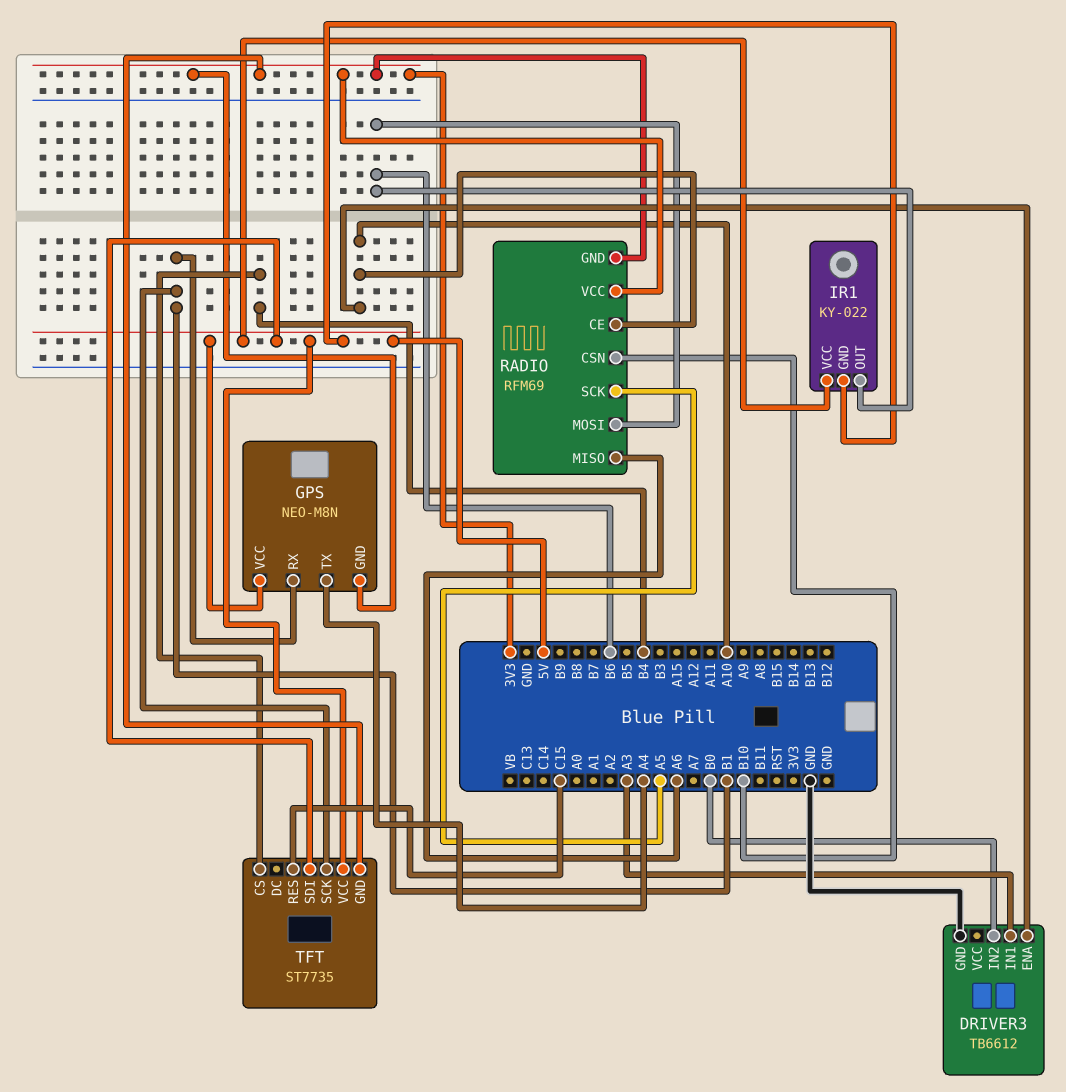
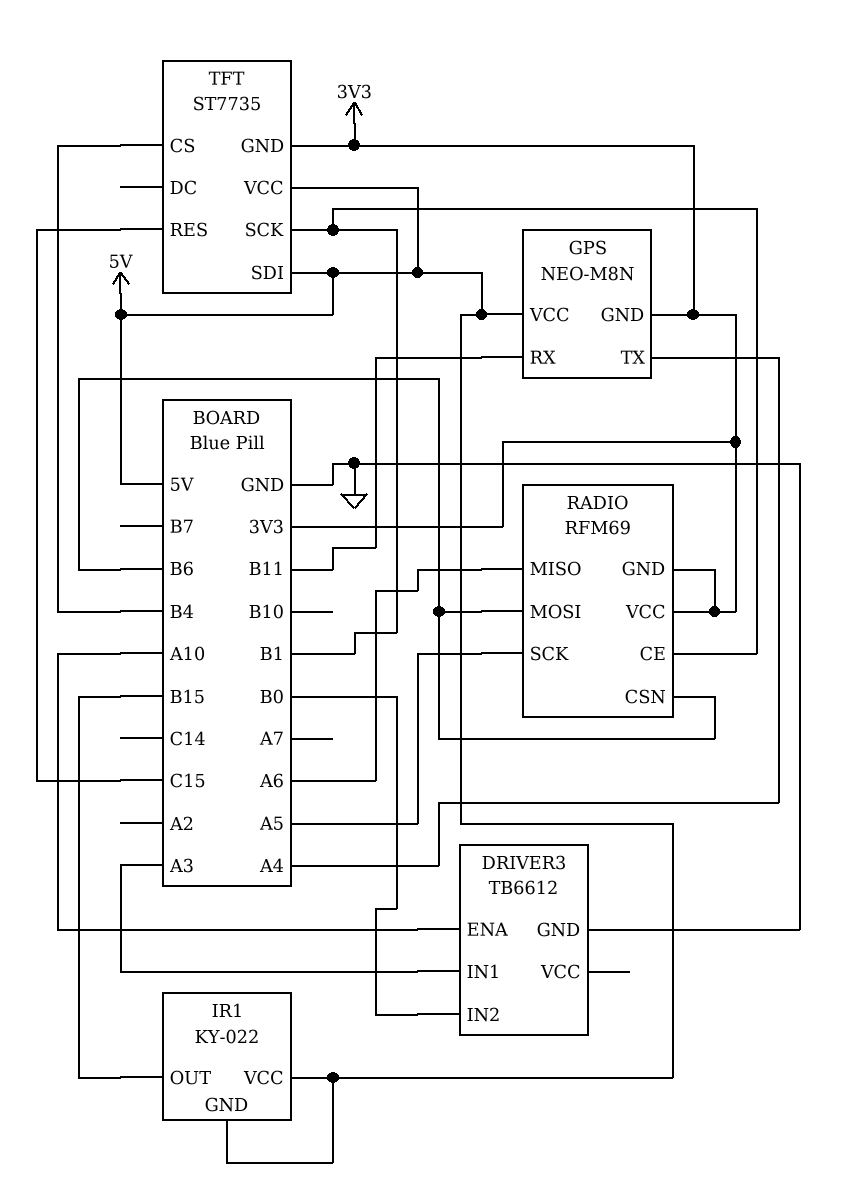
GPS pin RX: B1 -> B11
IR1 pin OUT: B6 -> B15
RADIO pin CE: A10 -> B1
RADIO pin CSN: B10 -> B6

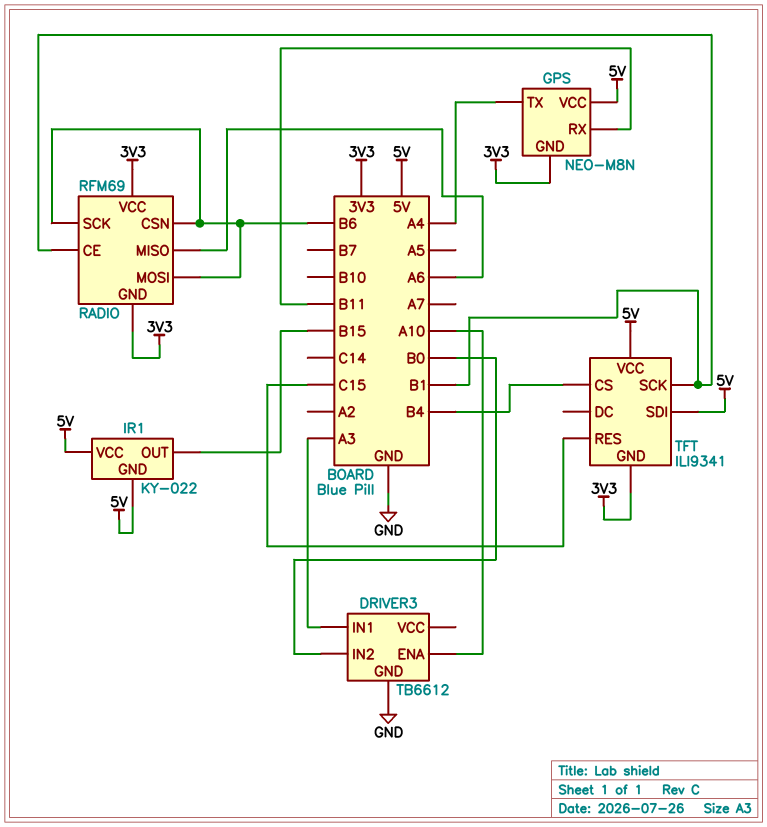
RADIO pin SCK: A5 -> B6
TFT: ST7735 -> ILI9341

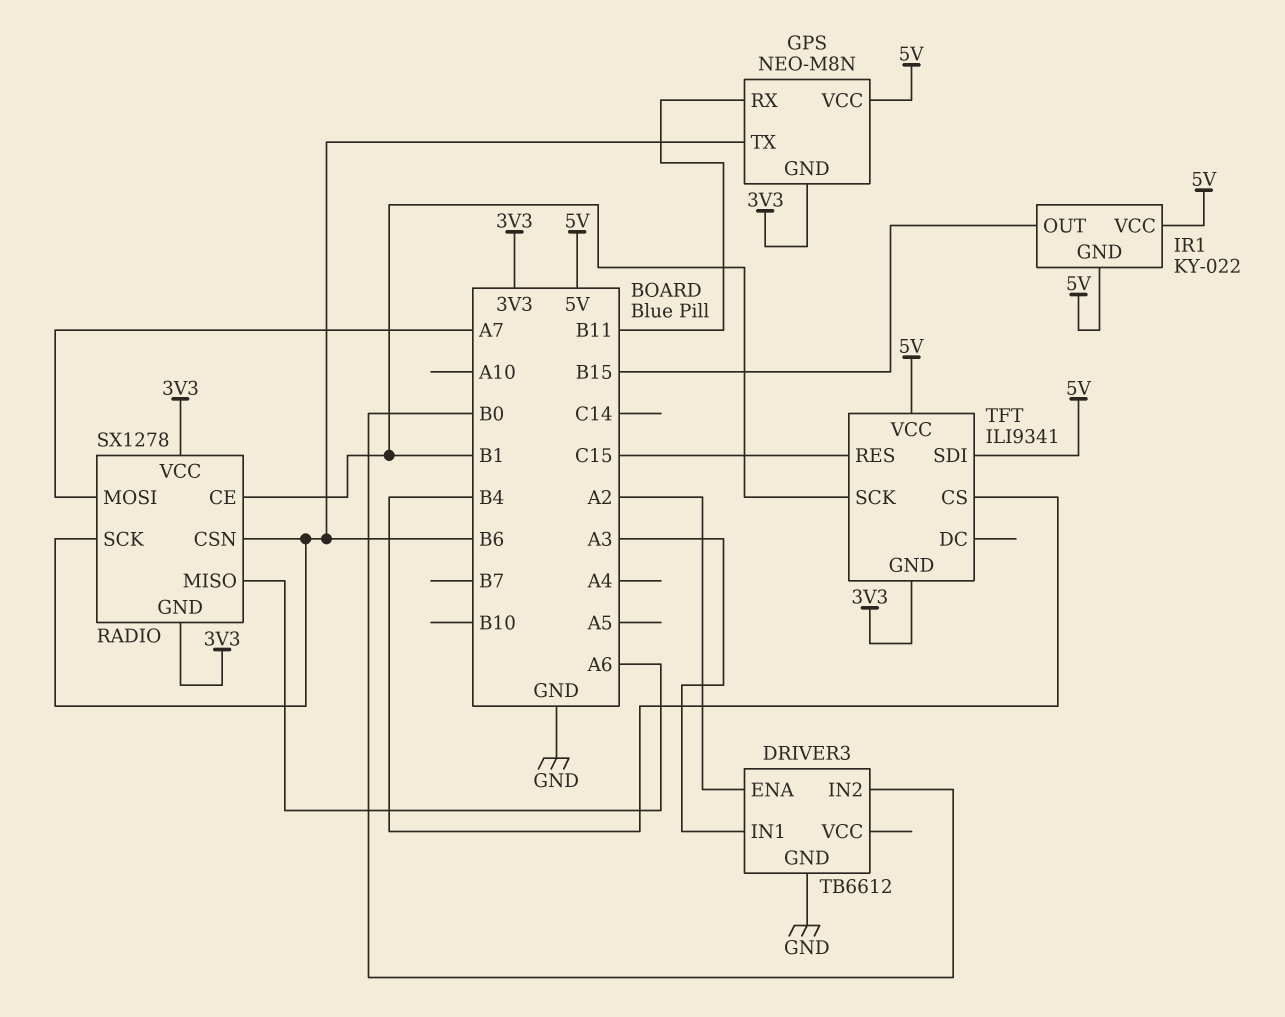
DRIVER3 pin ENA: A10 -> A2
GPS pin TX: A4 -> B6
RADIO: RFM69 -> SX1278
RADIO pin MOSI: B6 -> A7

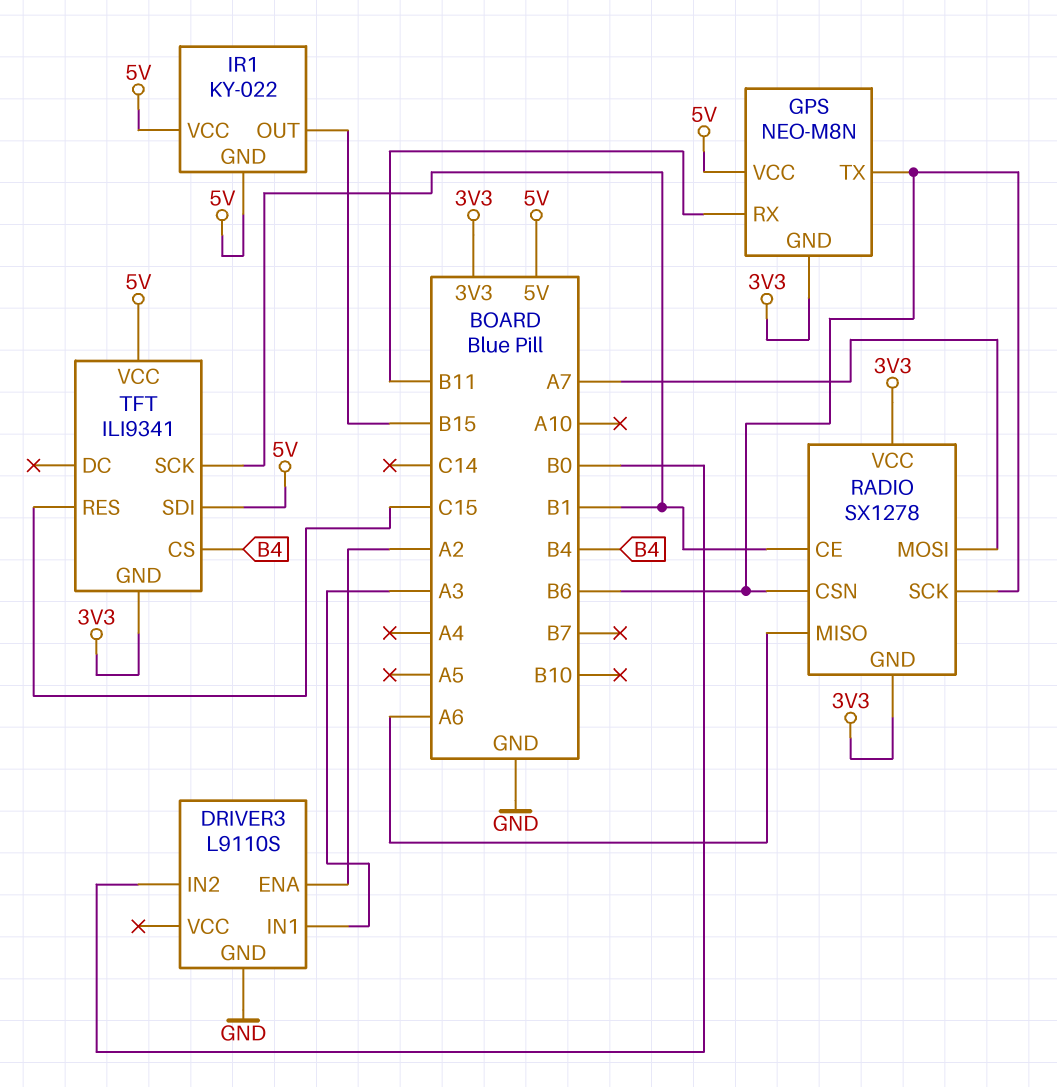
DRIVER3: TB6612 -> L9110S

